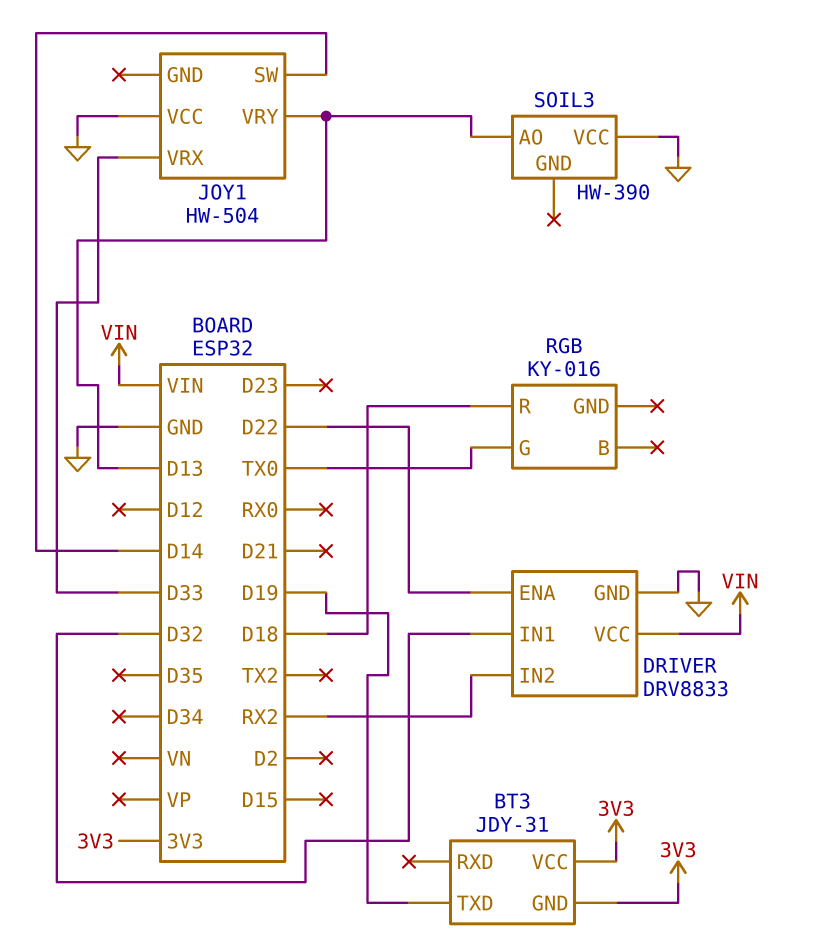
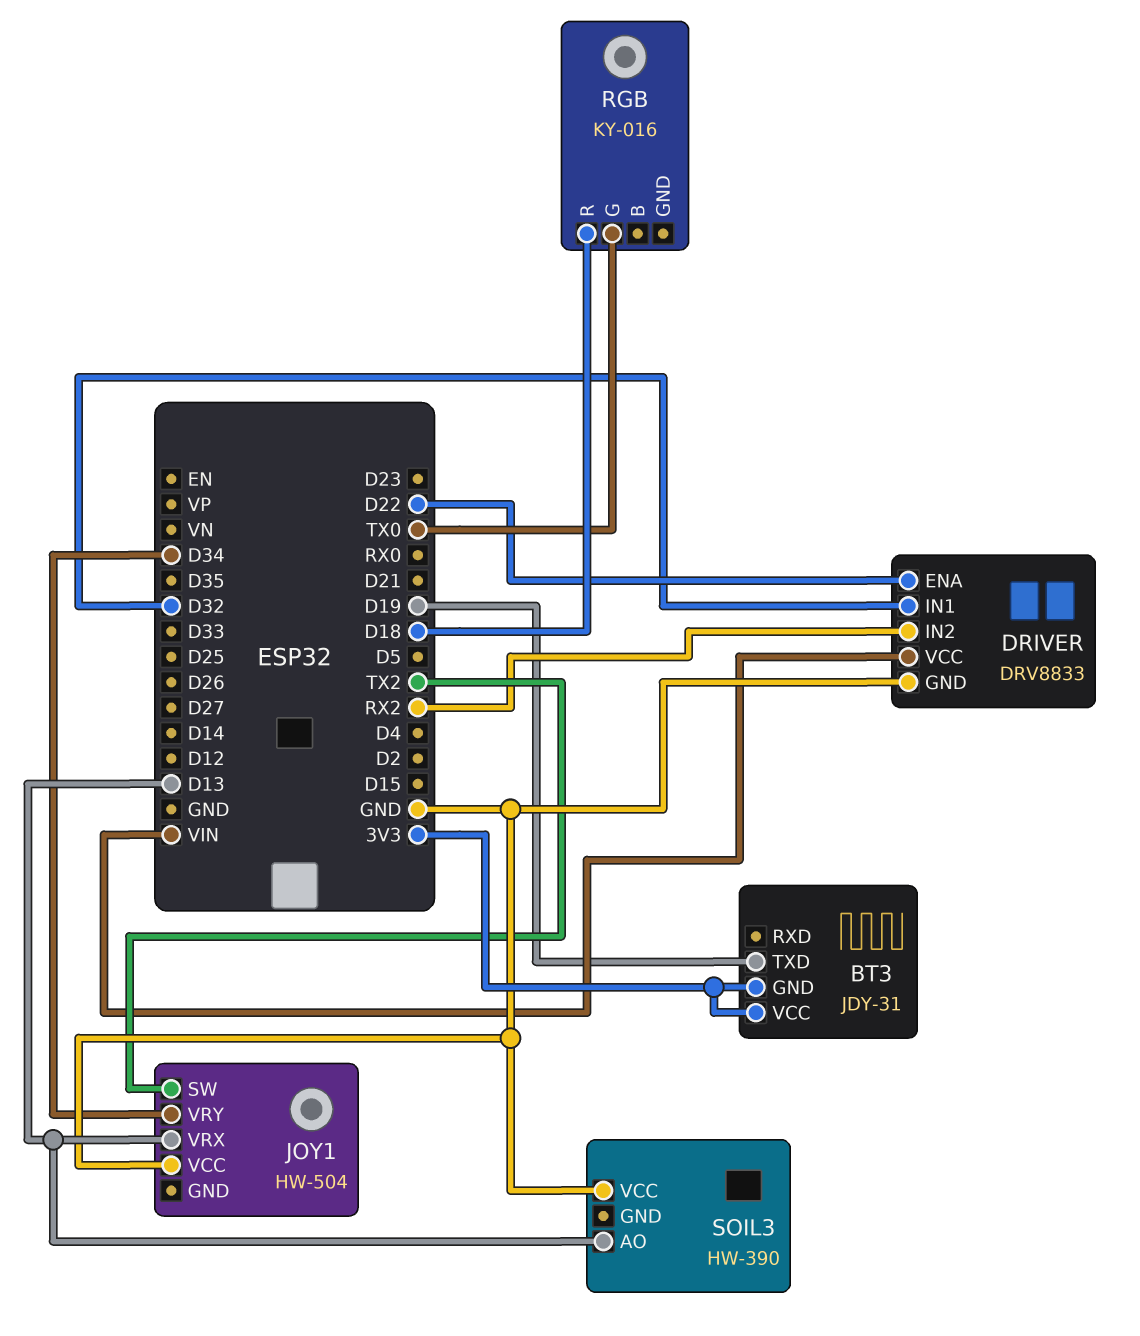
JOY1 pin SW: D14 -> TX2
JOY1 pin VRX: D33 -> D13
JOY1 pin VRY: D13 -> D34

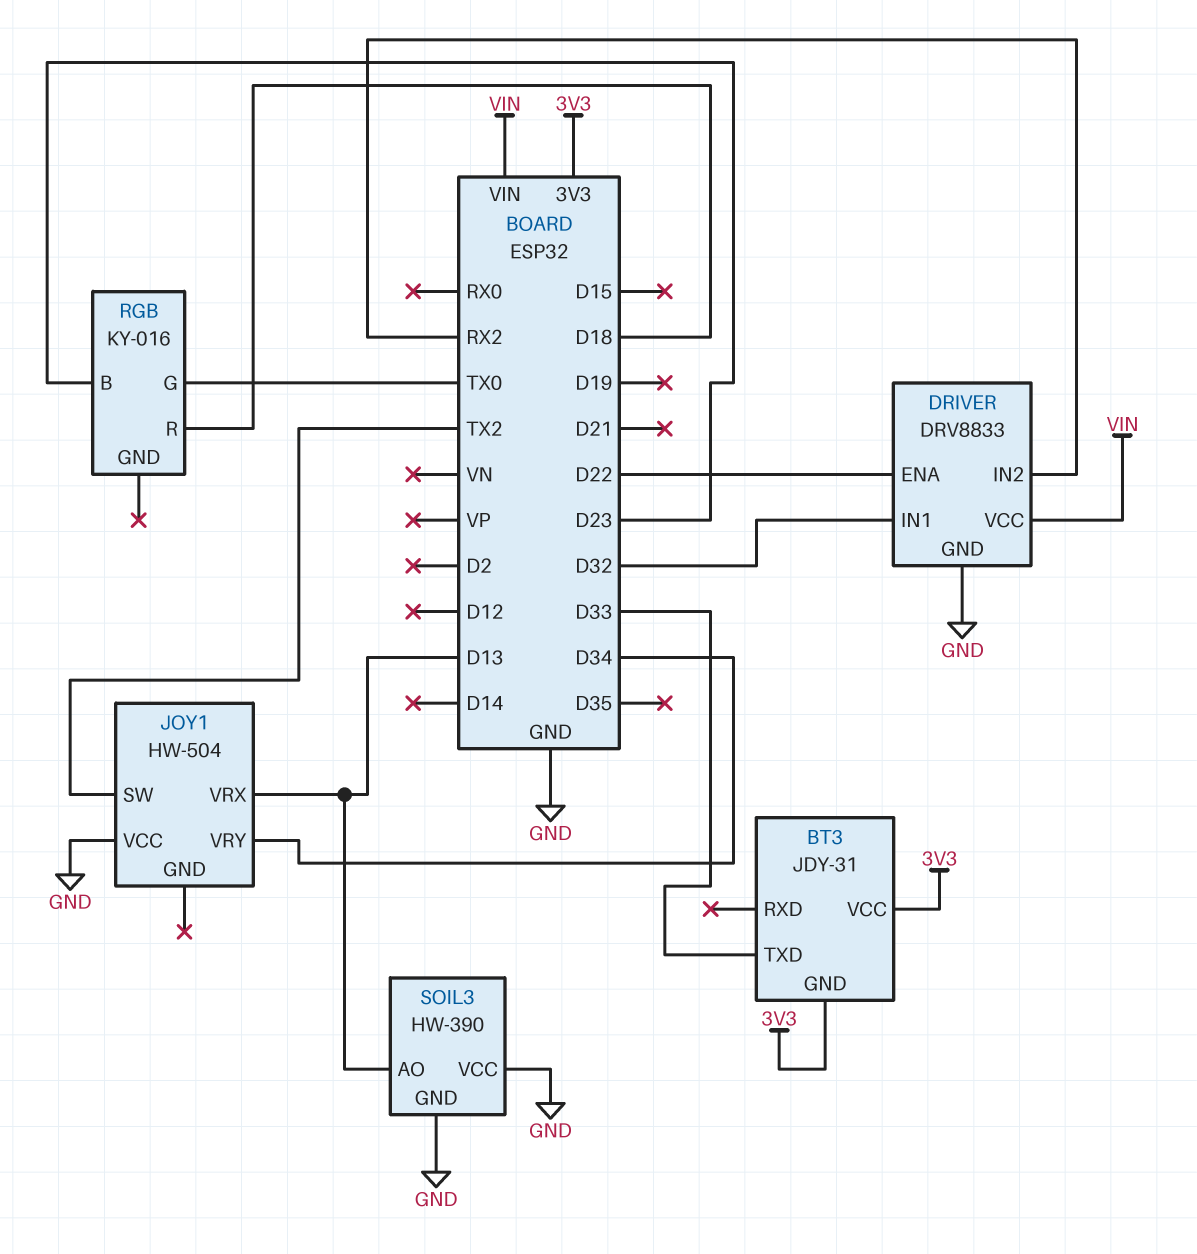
BT3 pin TXD: D19 -> D33
RGB pin B: none -> D23
SOIL3 pin GND: none -> GND

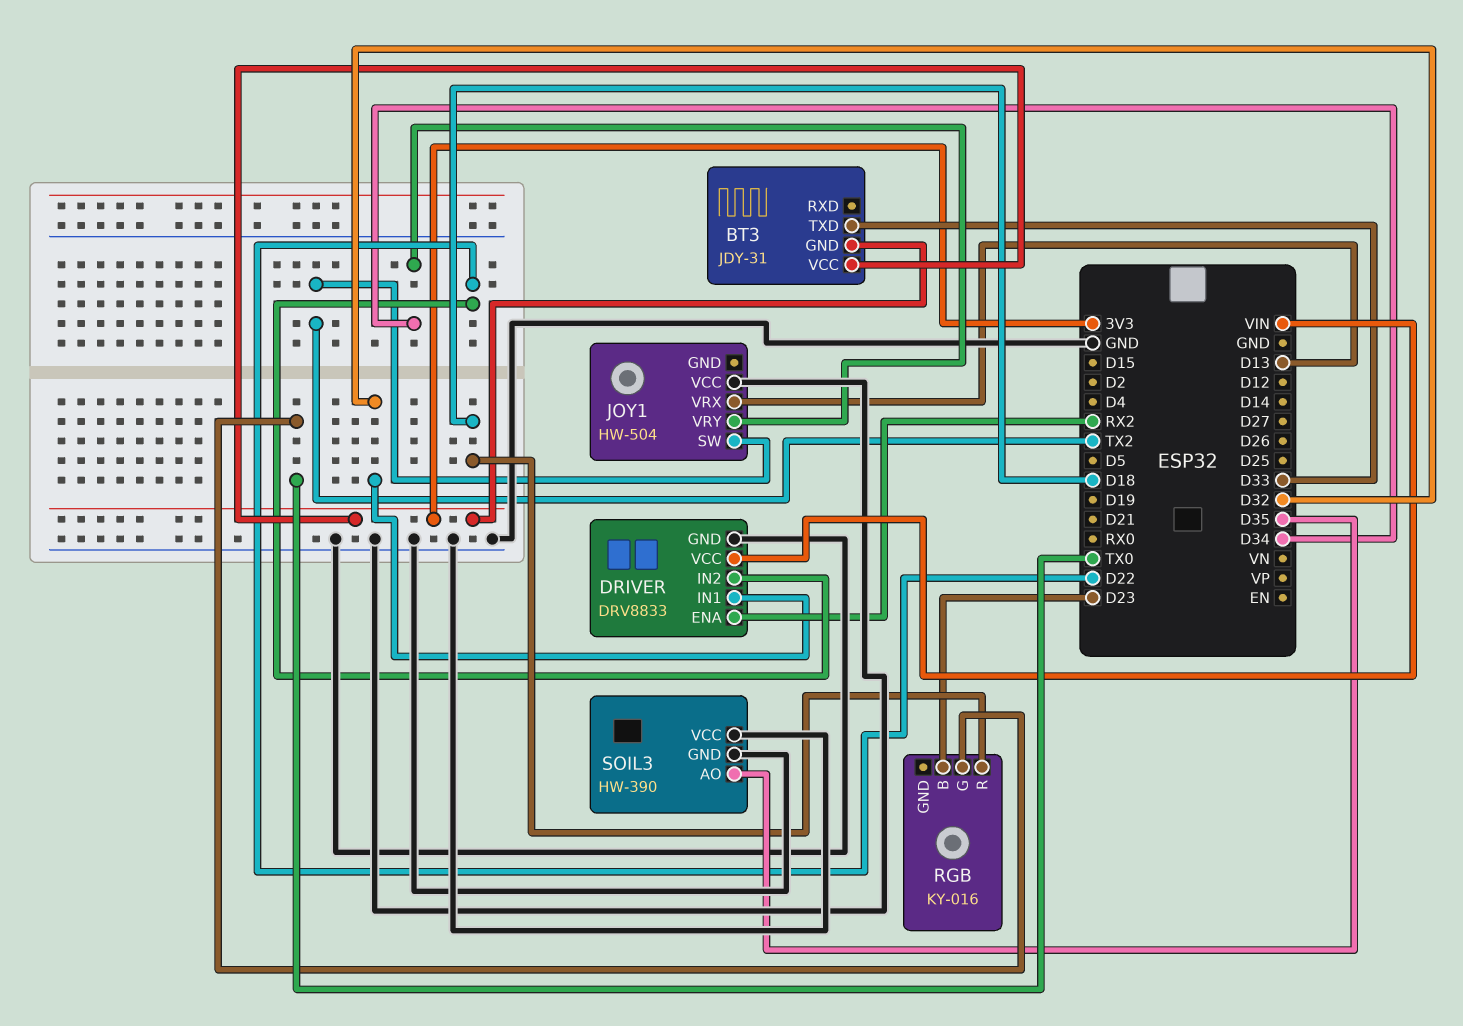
DRIVER pin ENA: D22 -> RX2
DRIVER pin IN2: RX2 -> D22
SOIL3 pin AO: D13 -> D35

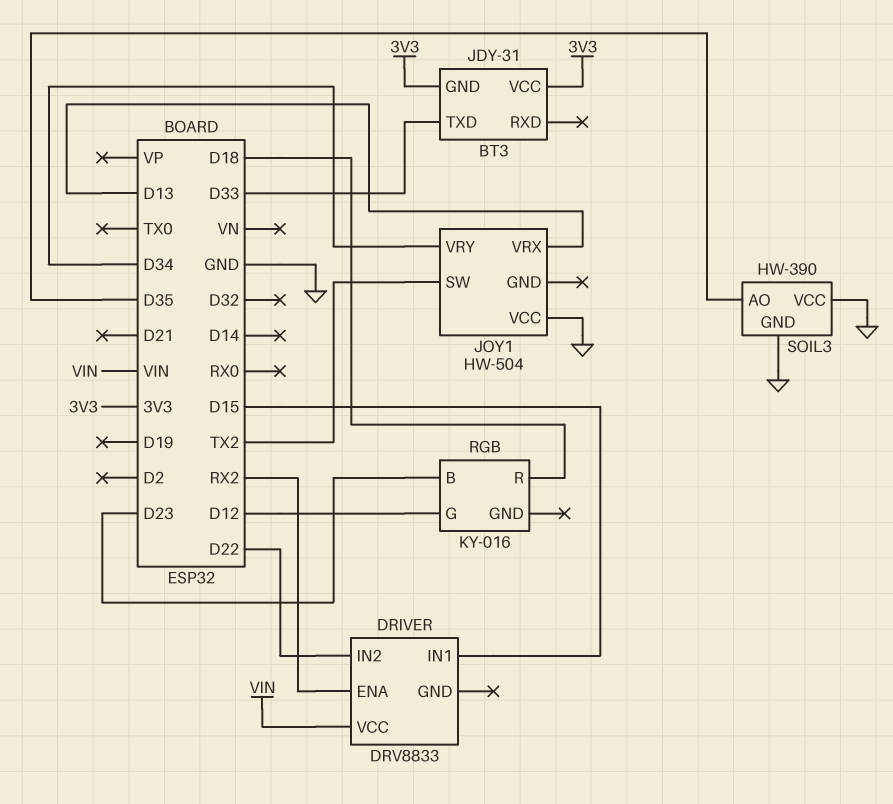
DRIVER pin GND: GND -> none
DRIVER pin IN1: D32 -> D15
RGB pin G: TX0 -> D12

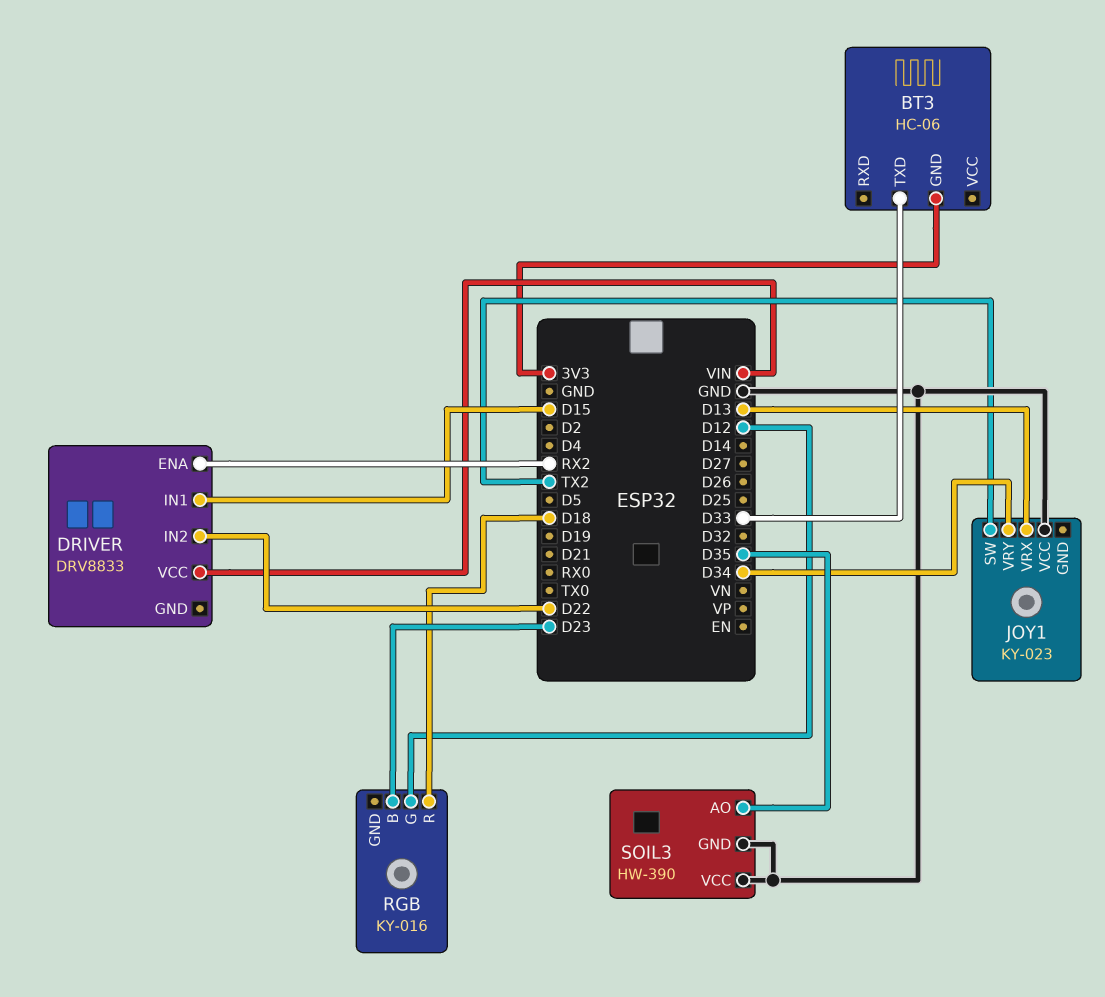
BT3: JDY-31 -> HC-06
BT3 pin VCC: 3V3 -> none
JOY1: HW-504 -> KY-023

